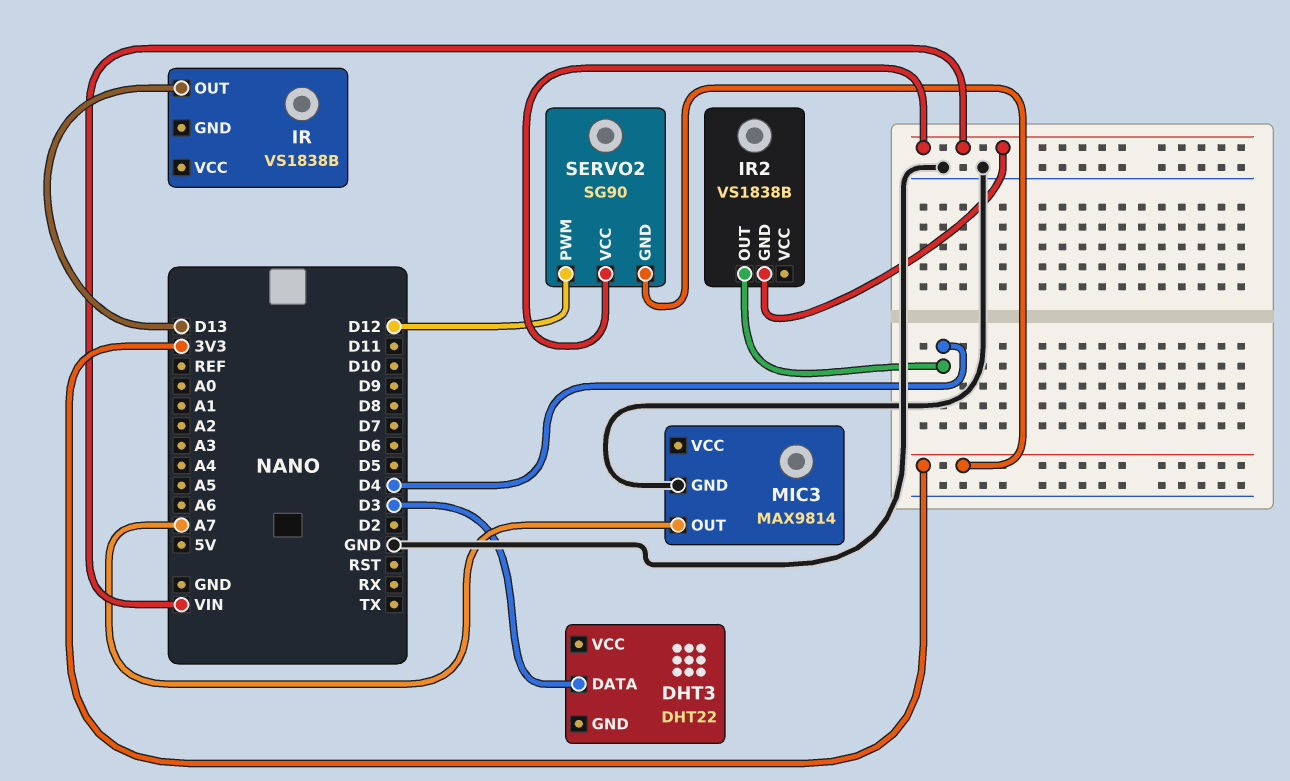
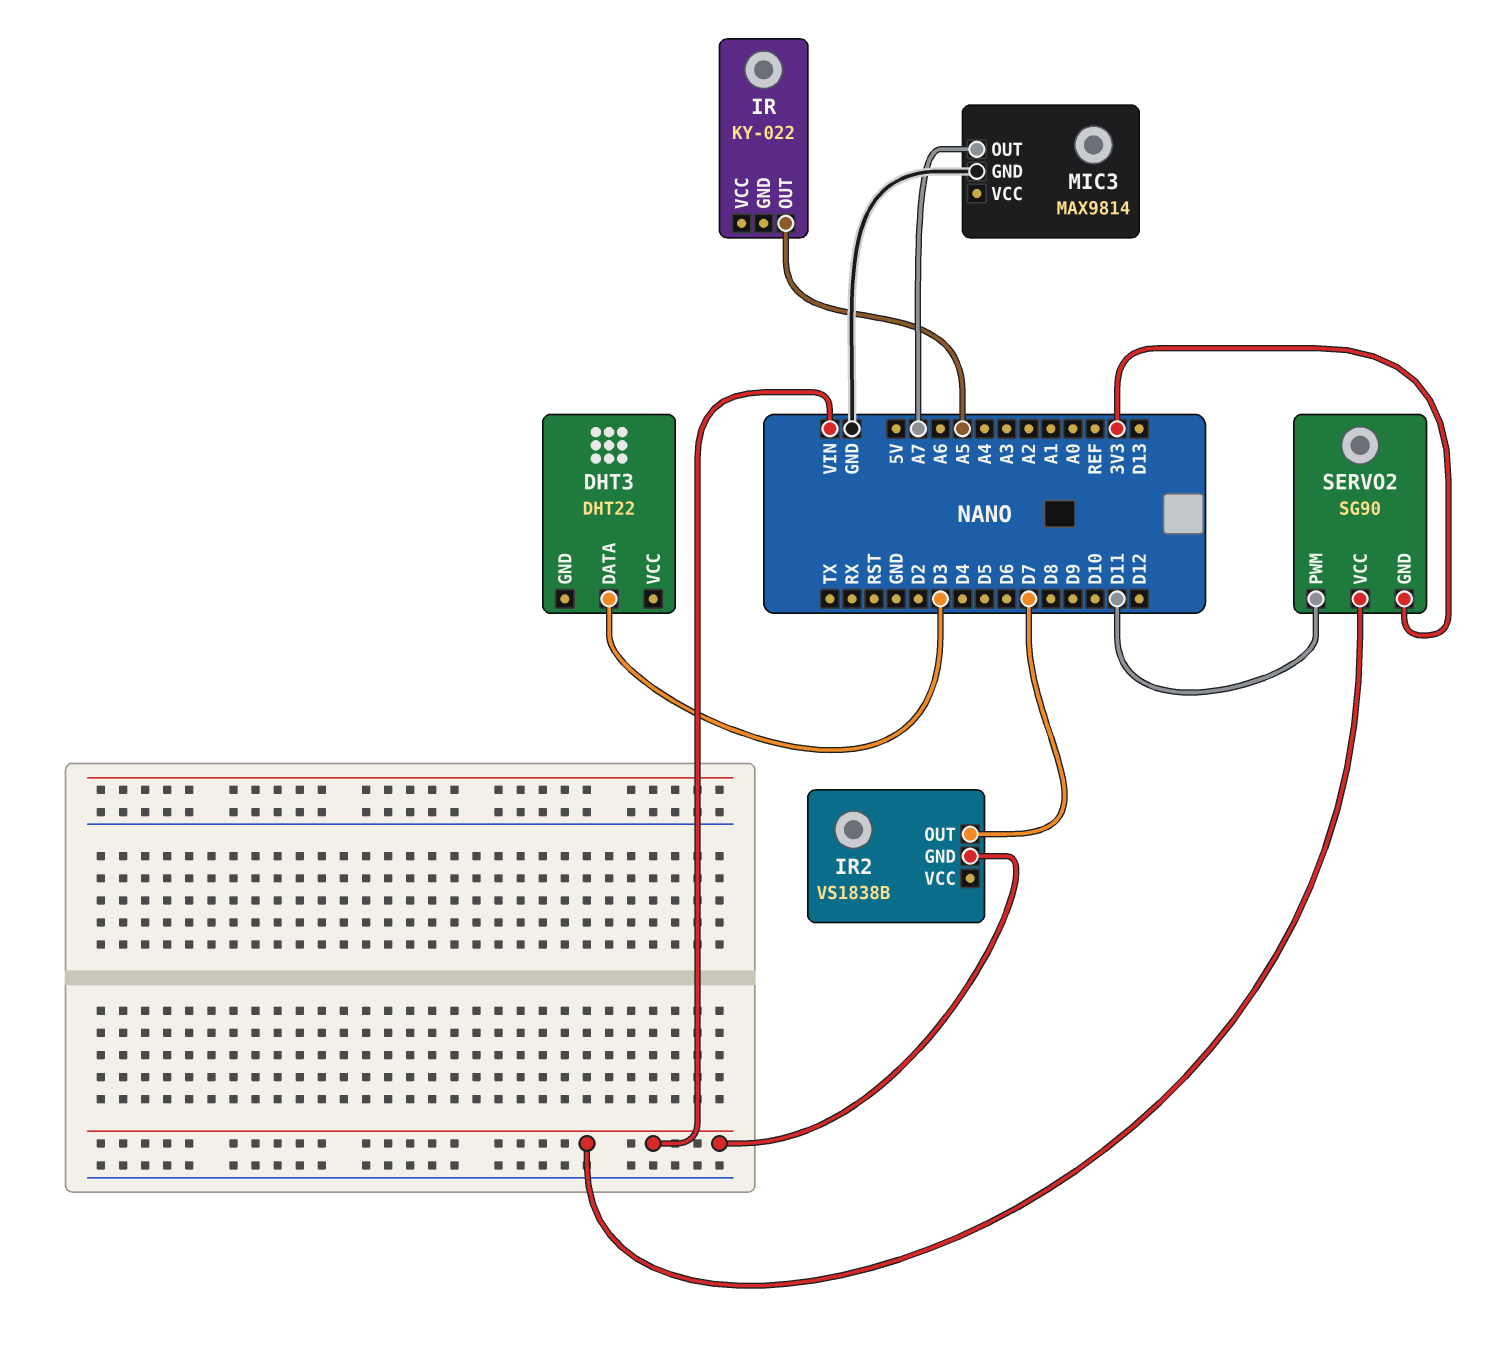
IR: VS1838B -> KY-022
IR pin OUT: D13 -> A5
IR2 pin OUT: D4 -> D7
SERVO2 pin PWM: D12 -> D11

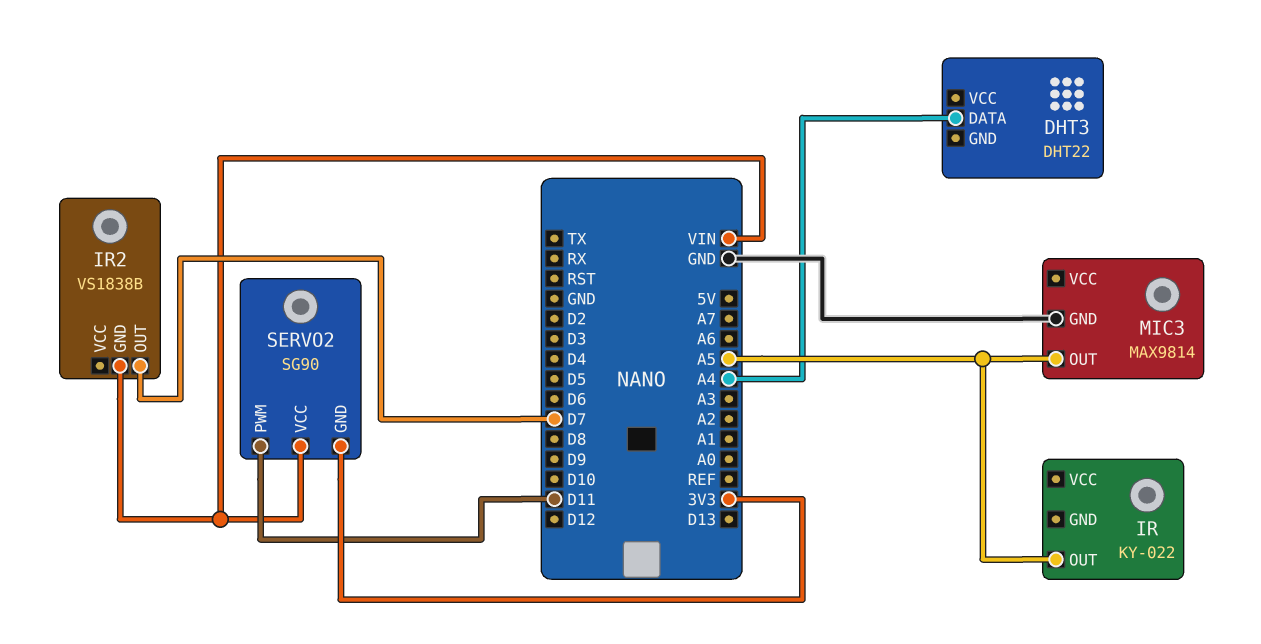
DHT3 pin DATA: D3 -> A4
MIC3 pin OUT: A7 -> A5

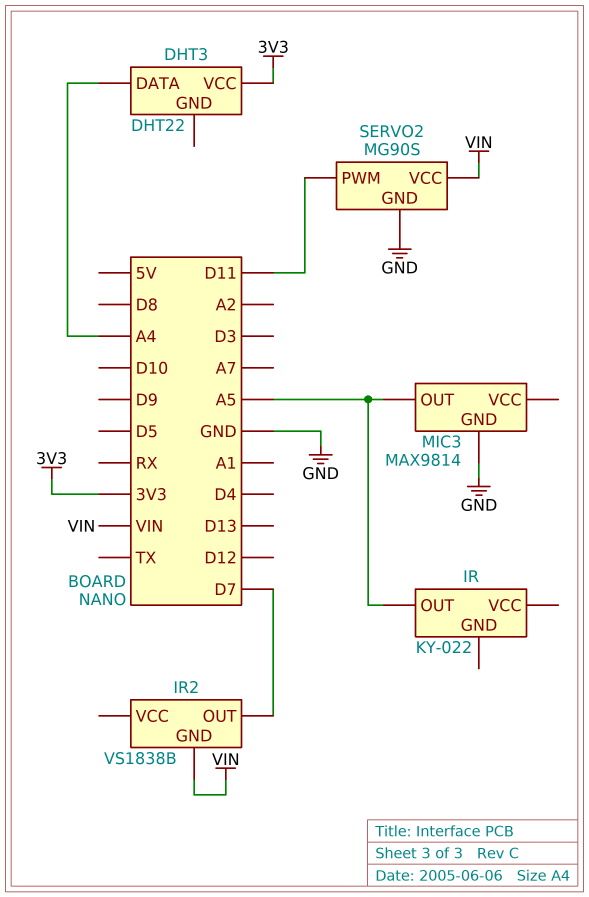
DHT3 pin VCC: none -> 3V3
SERVO2: SG90 -> MG90S
SERVO2 pin GND: 3V3 -> GND

